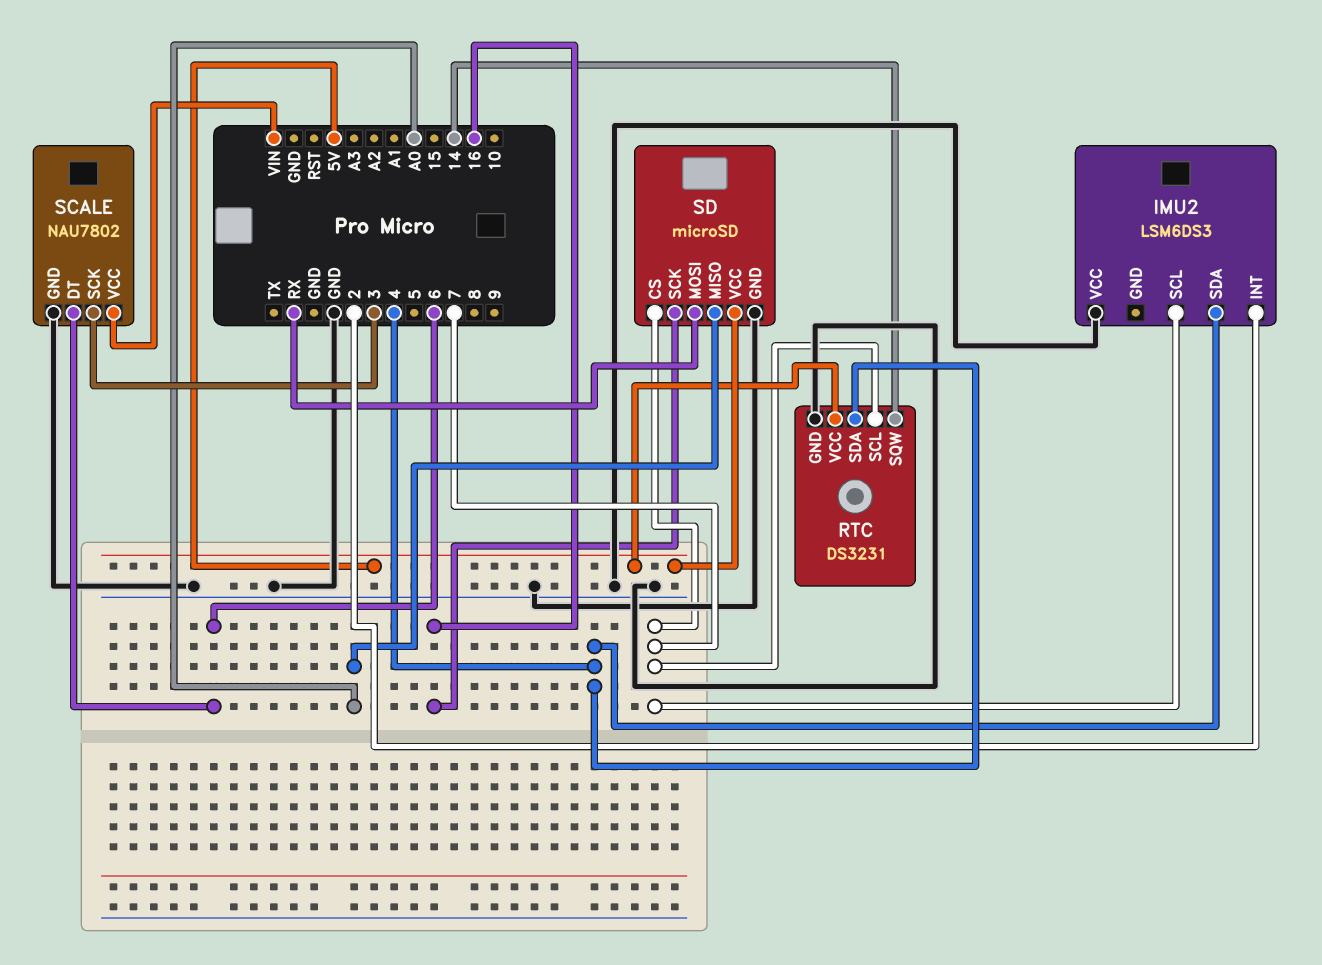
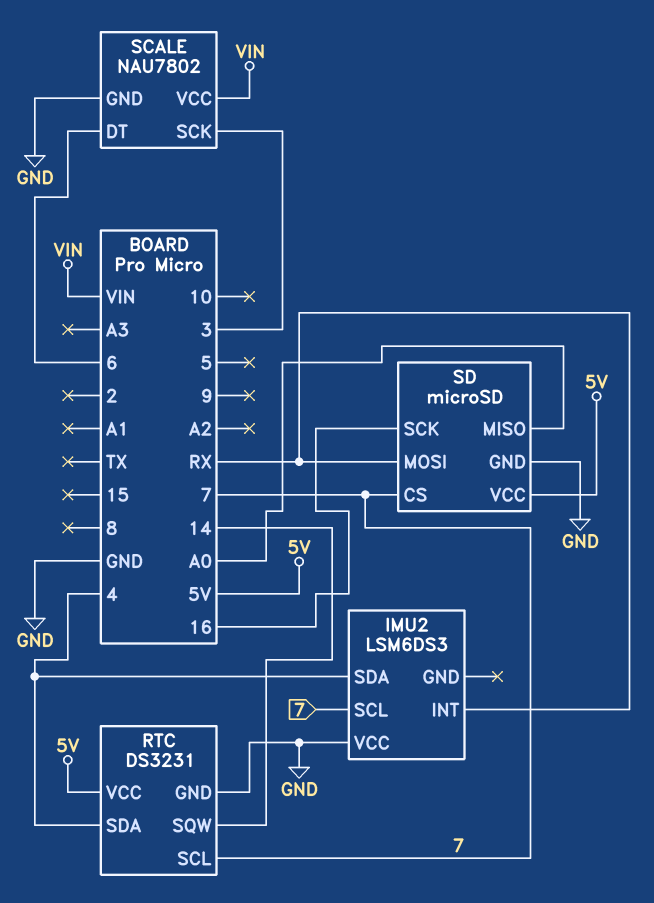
IMU2 pin INT: 2 -> RX

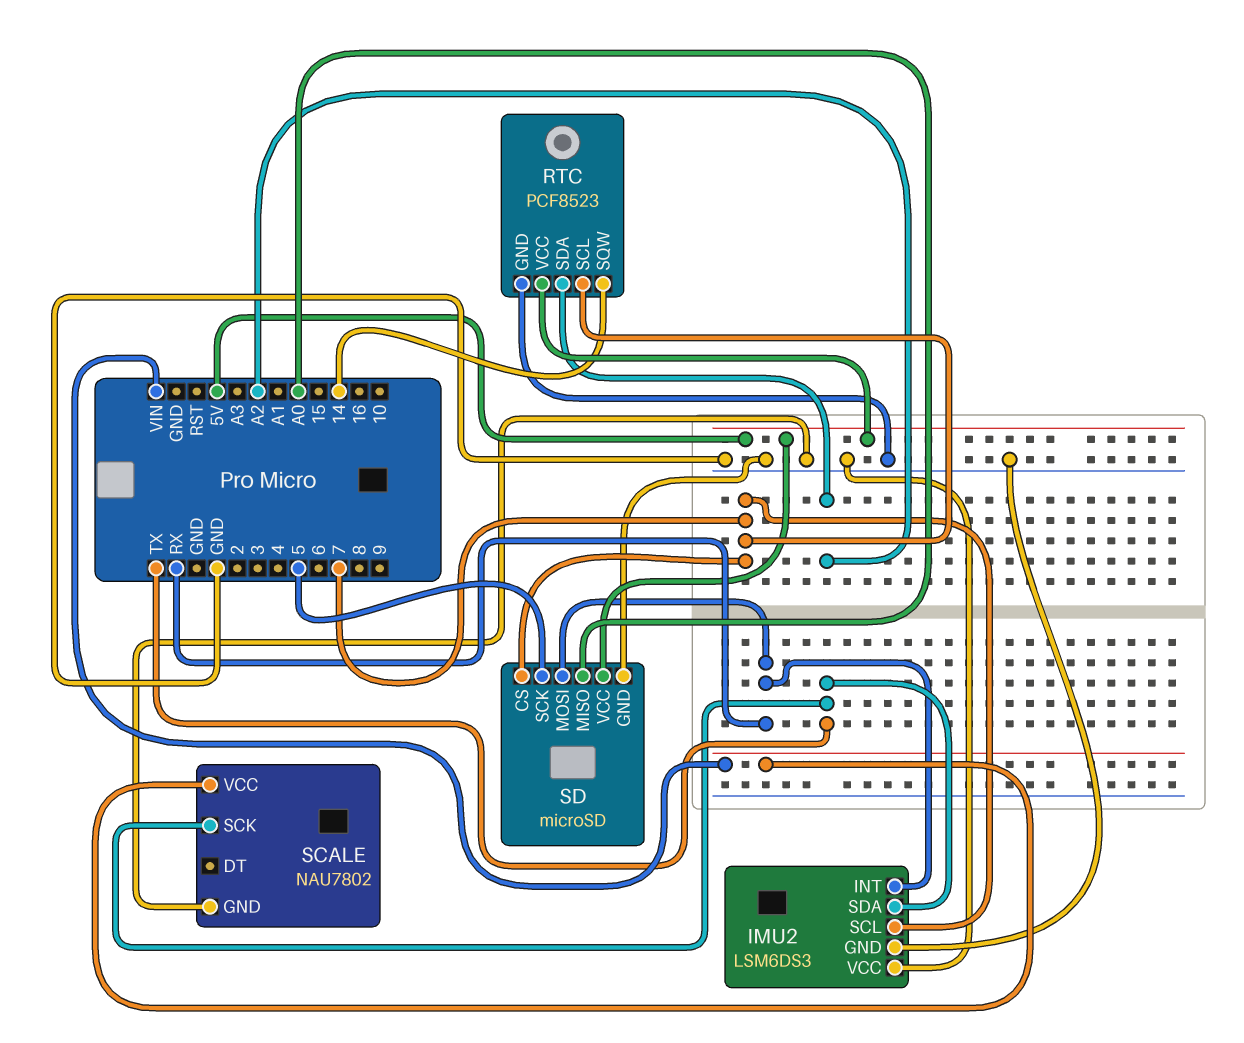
IMU2 pin GND: none -> GND
IMU2 pin SDA: 4 -> TX
RTC: DS3231 -> PCF8523
RTC pin SDA: 4 -> A2
SCALE pin DT: 6 -> none
SCALE pin SCK: 3 -> TX
SD pin SCK: 16 -> 5

